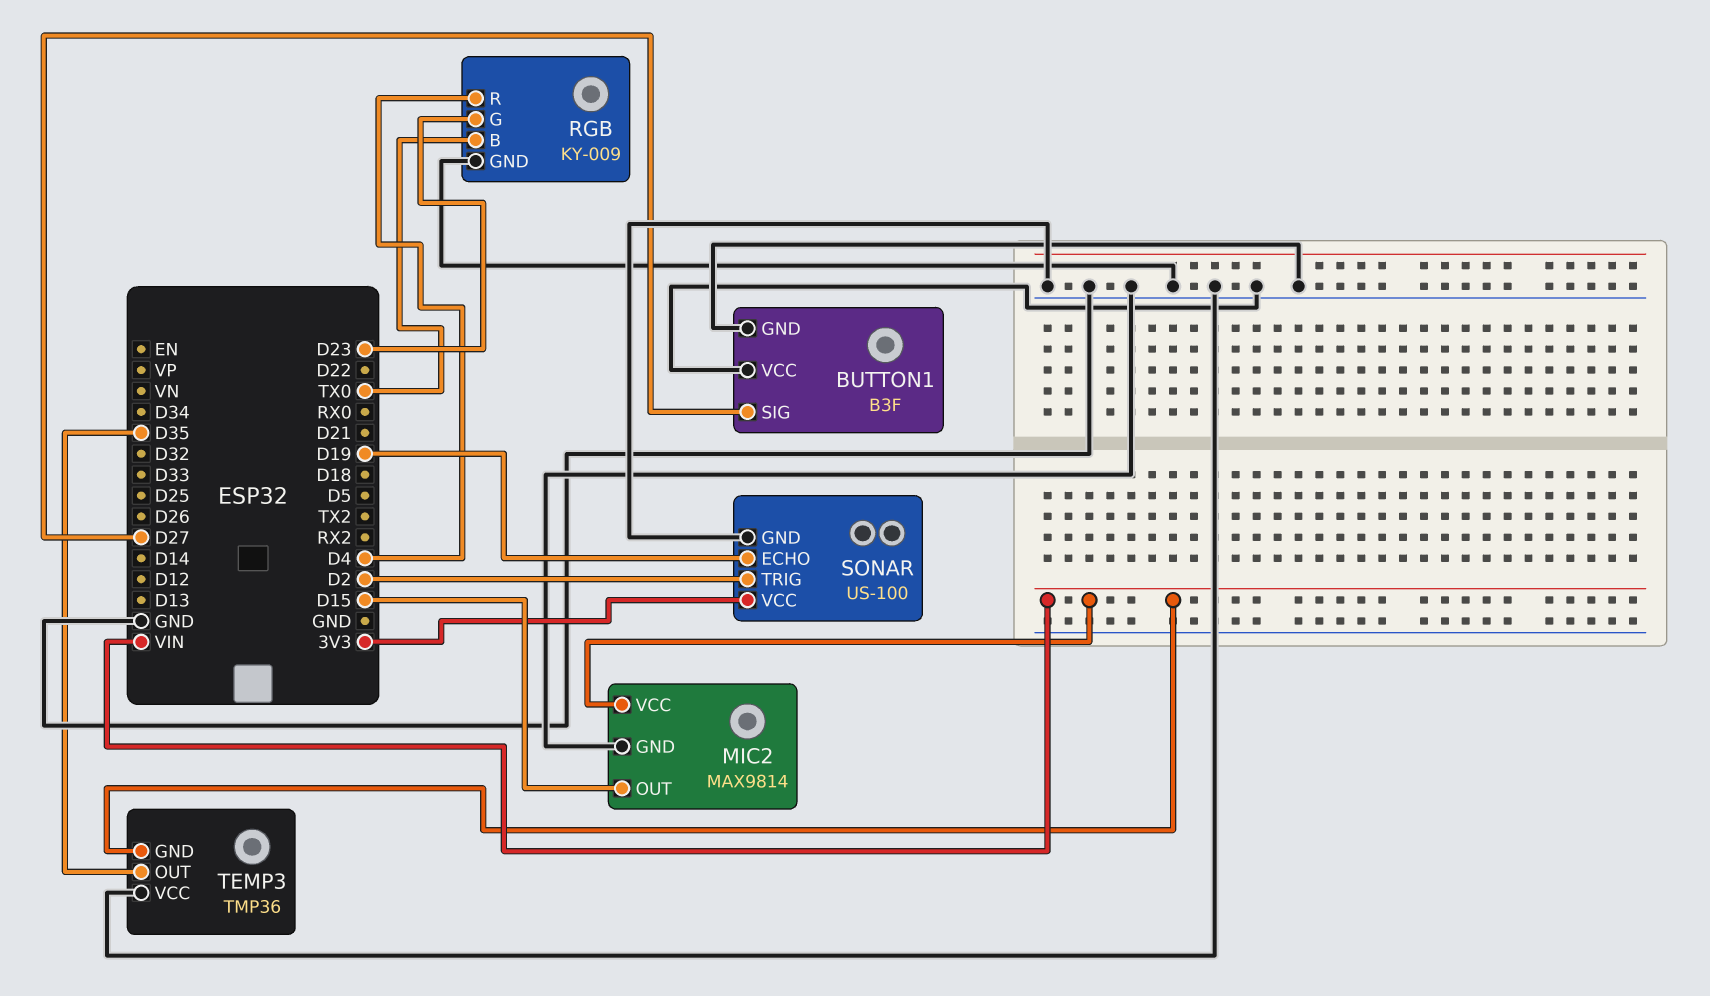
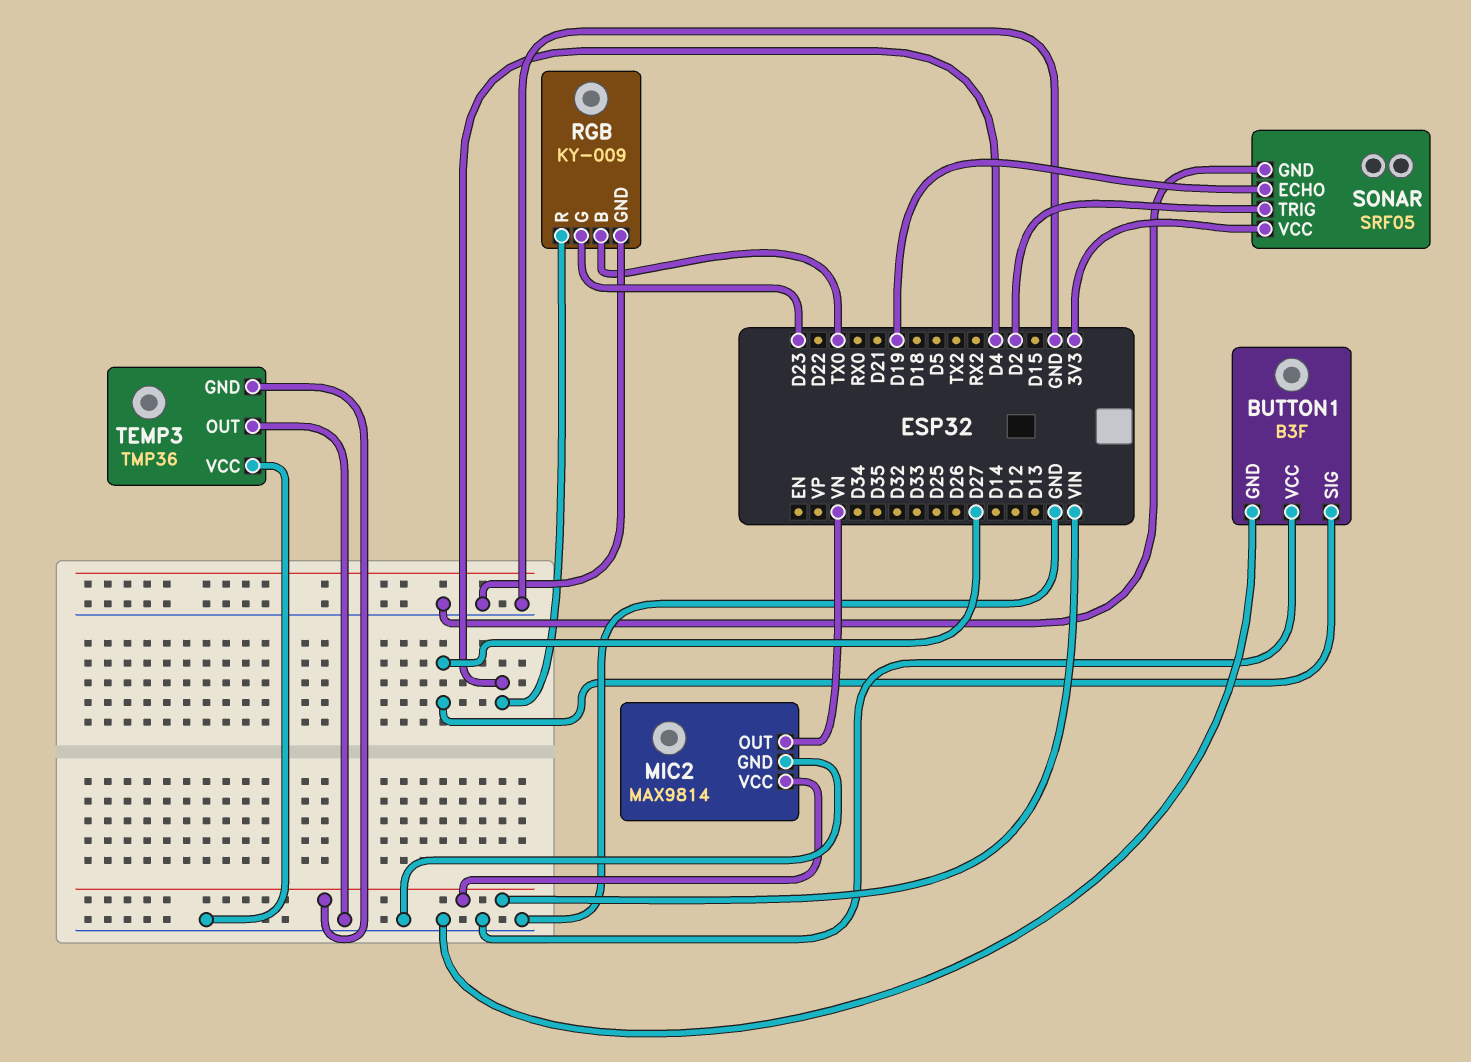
MIC2 pin OUT: D15 -> VN
SONAR: US-100 -> SRF05
TEMP3 pin OUT: D35 -> GND

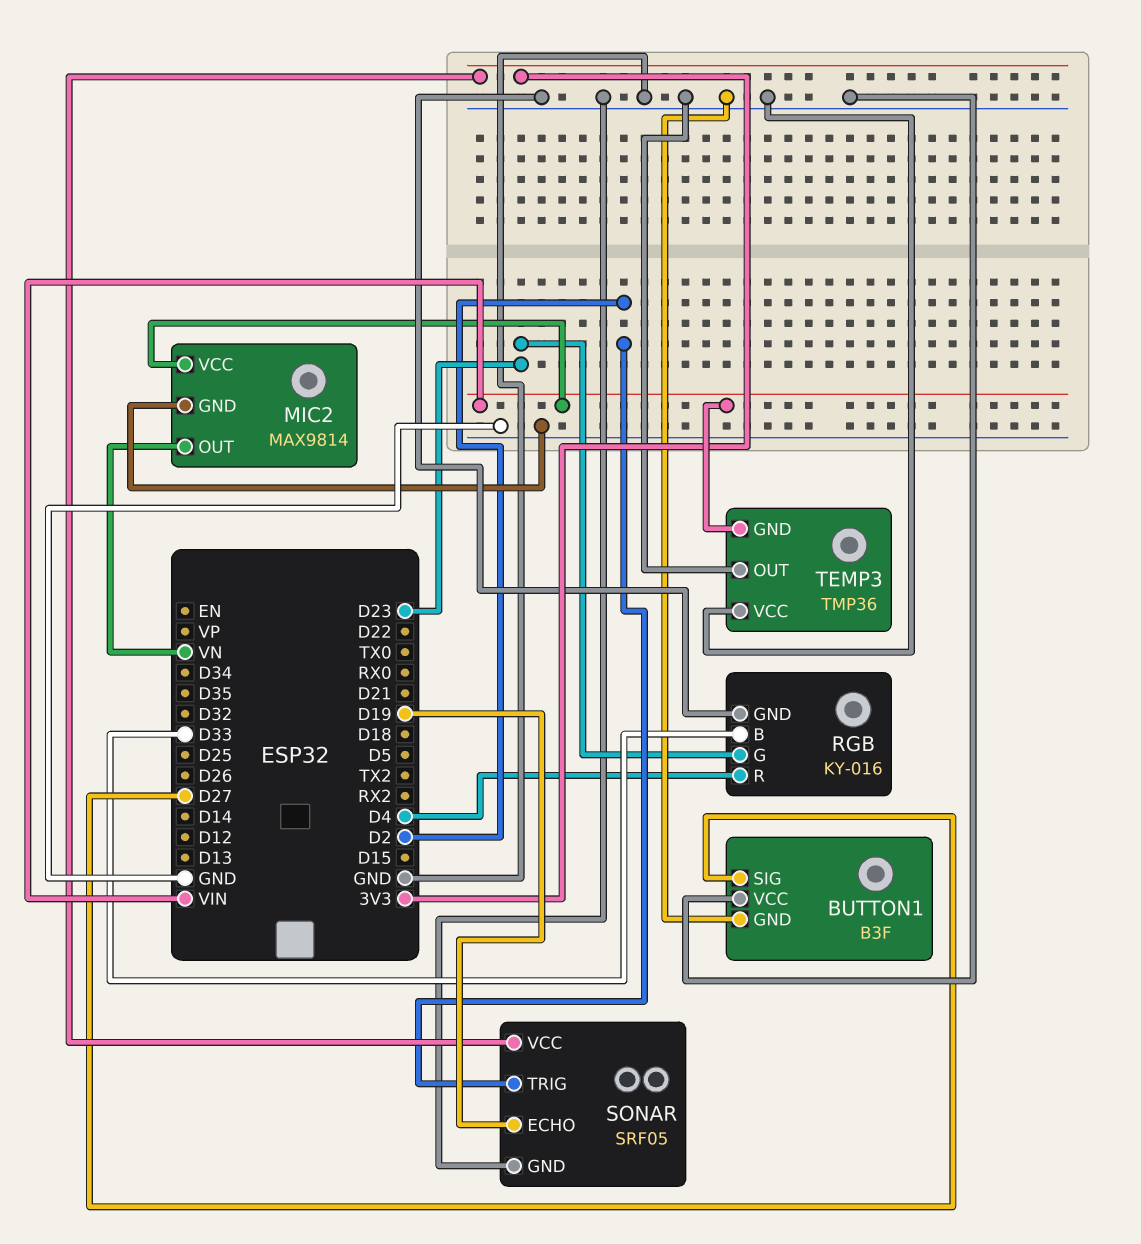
RGB: KY-009 -> KY-016
RGB pin B: TX0 -> D33

